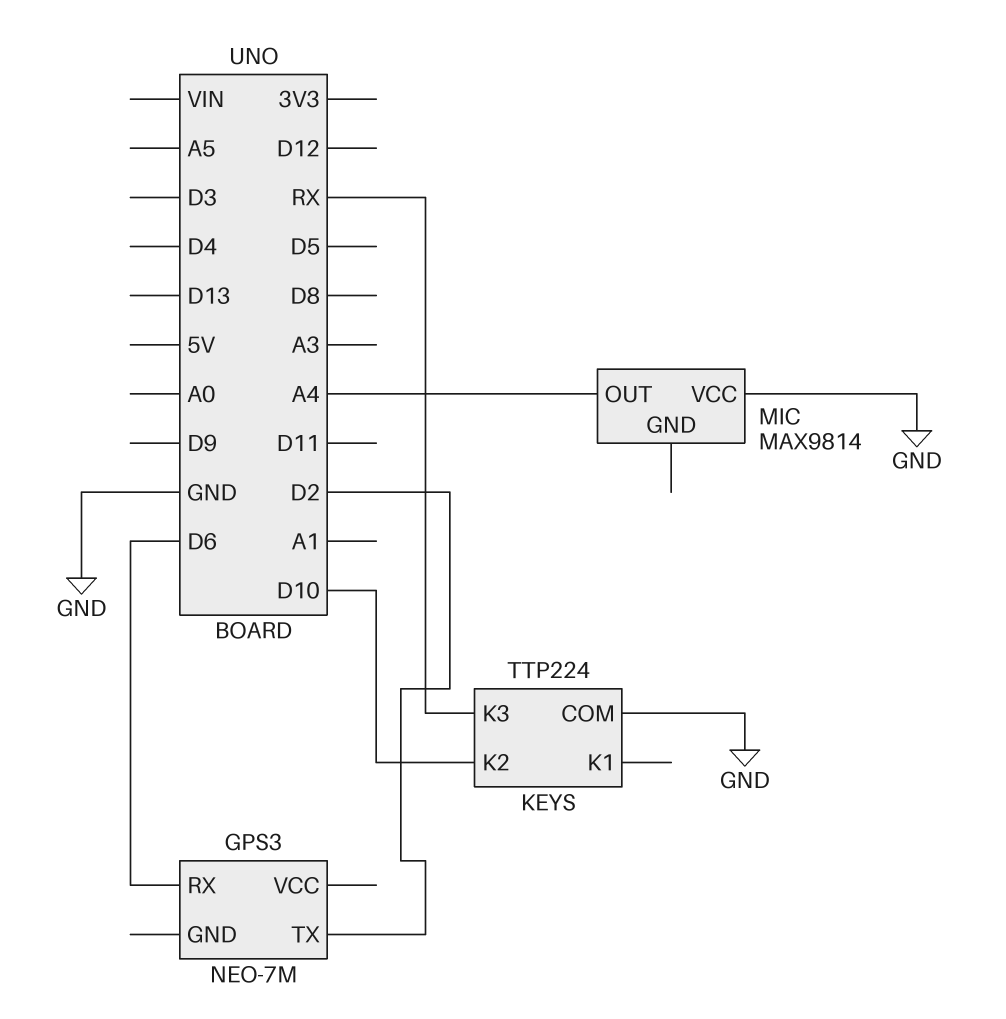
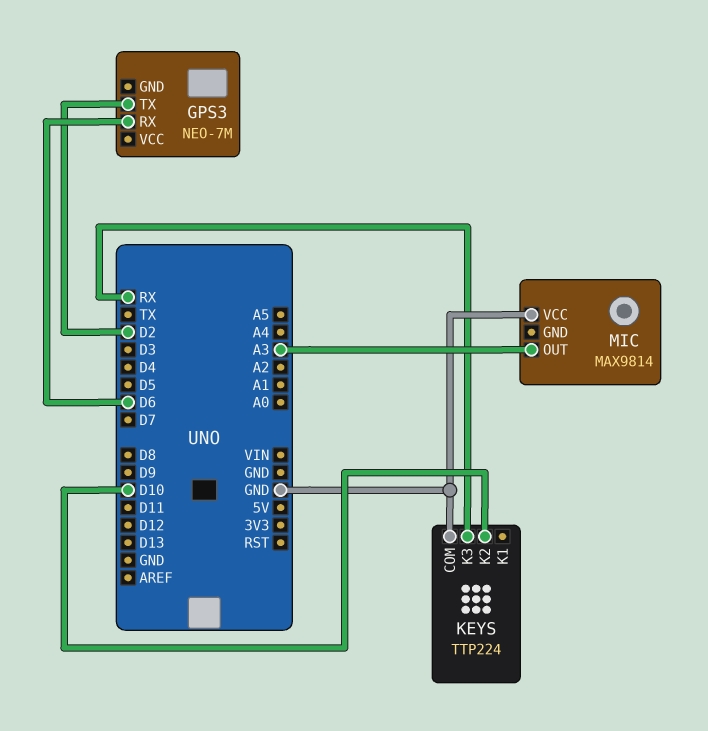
MIC pin OUT: A4 -> A3

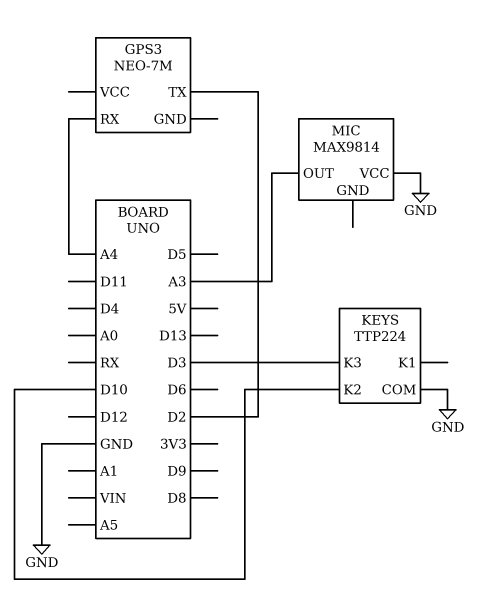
GPS3 pin RX: D6 -> A4
KEYS pin K3: RX -> D3

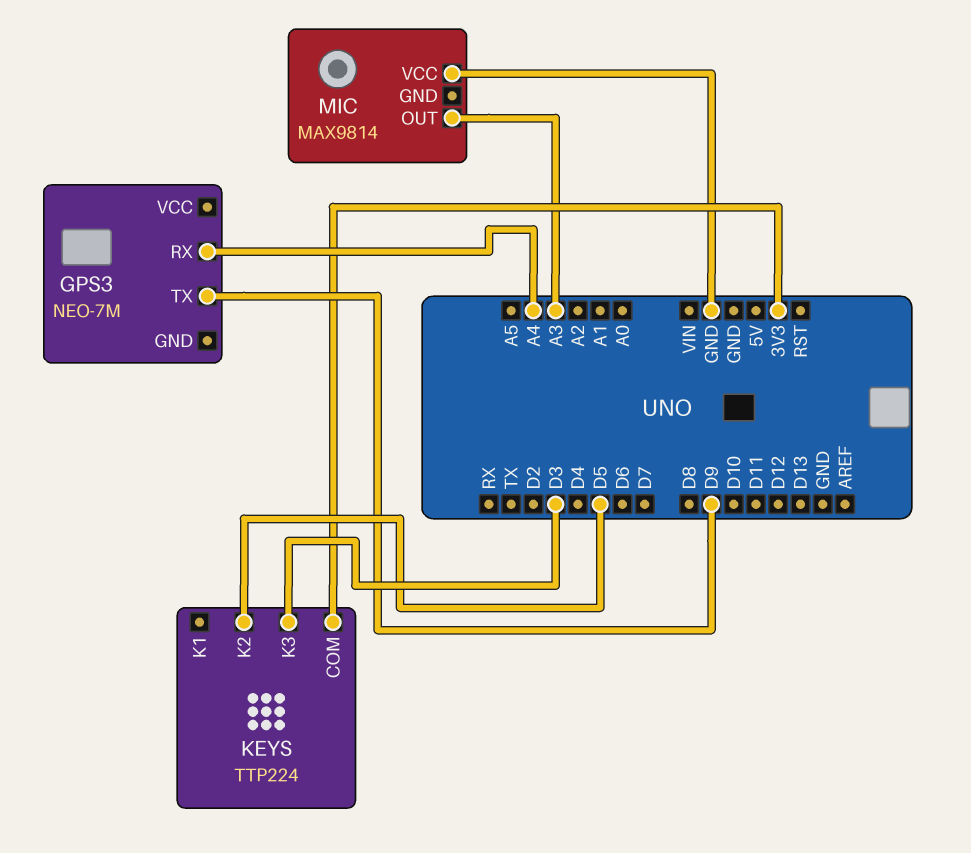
GPS3 pin TX: D2 -> D9
KEYS pin COM: GND -> 3V3
KEYS pin K2: D10 -> D5

